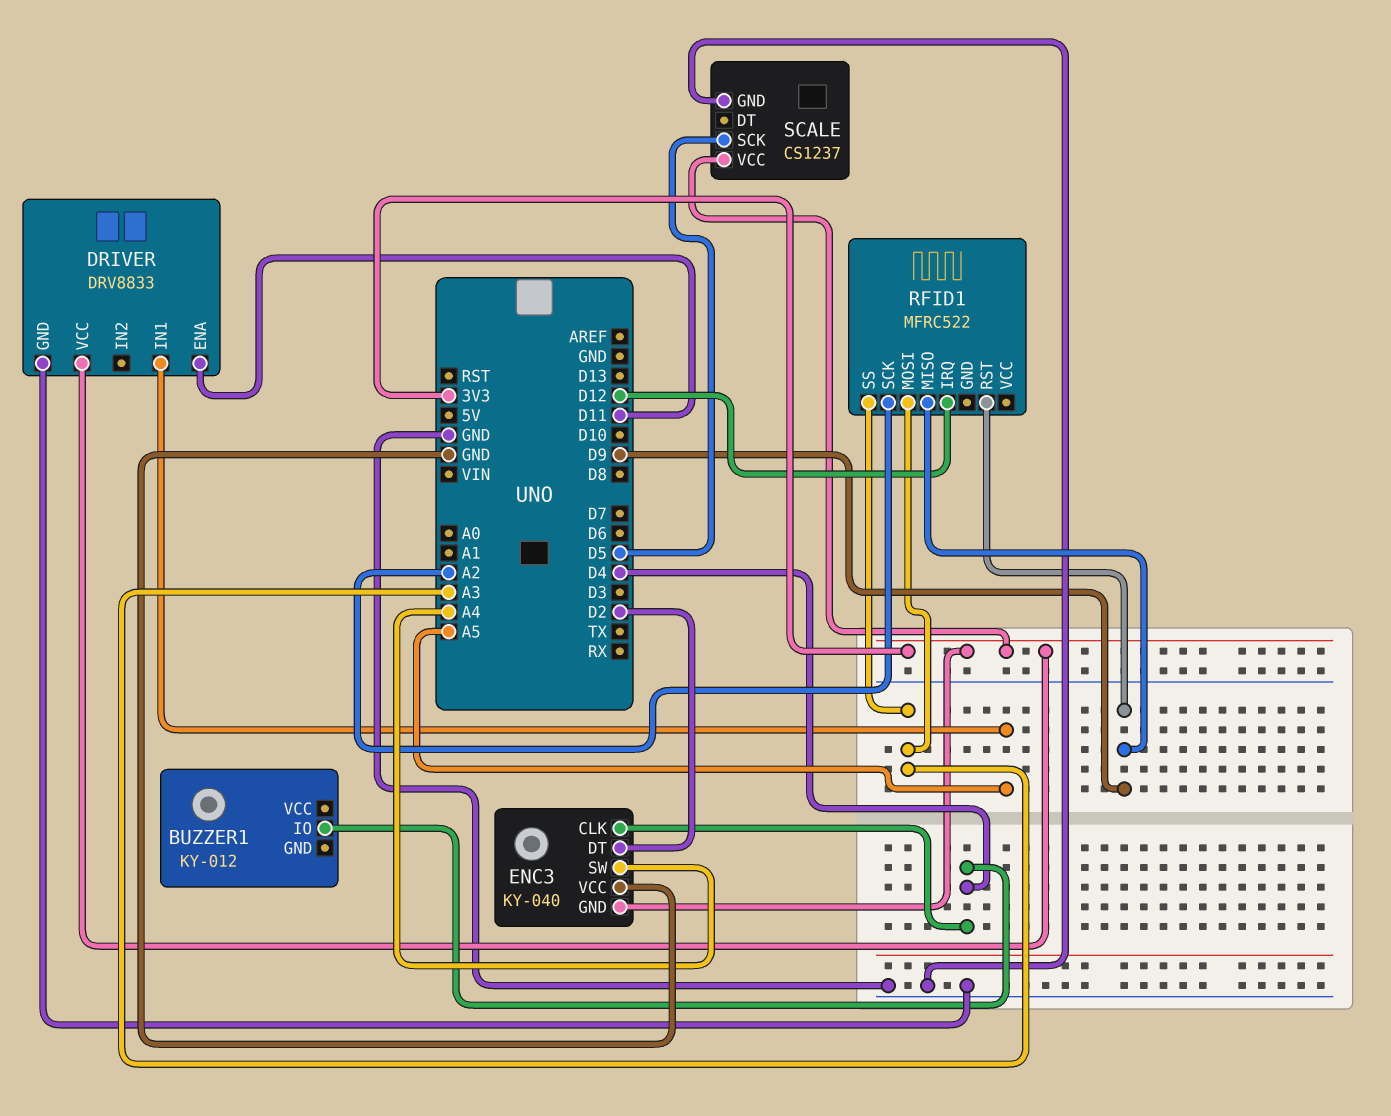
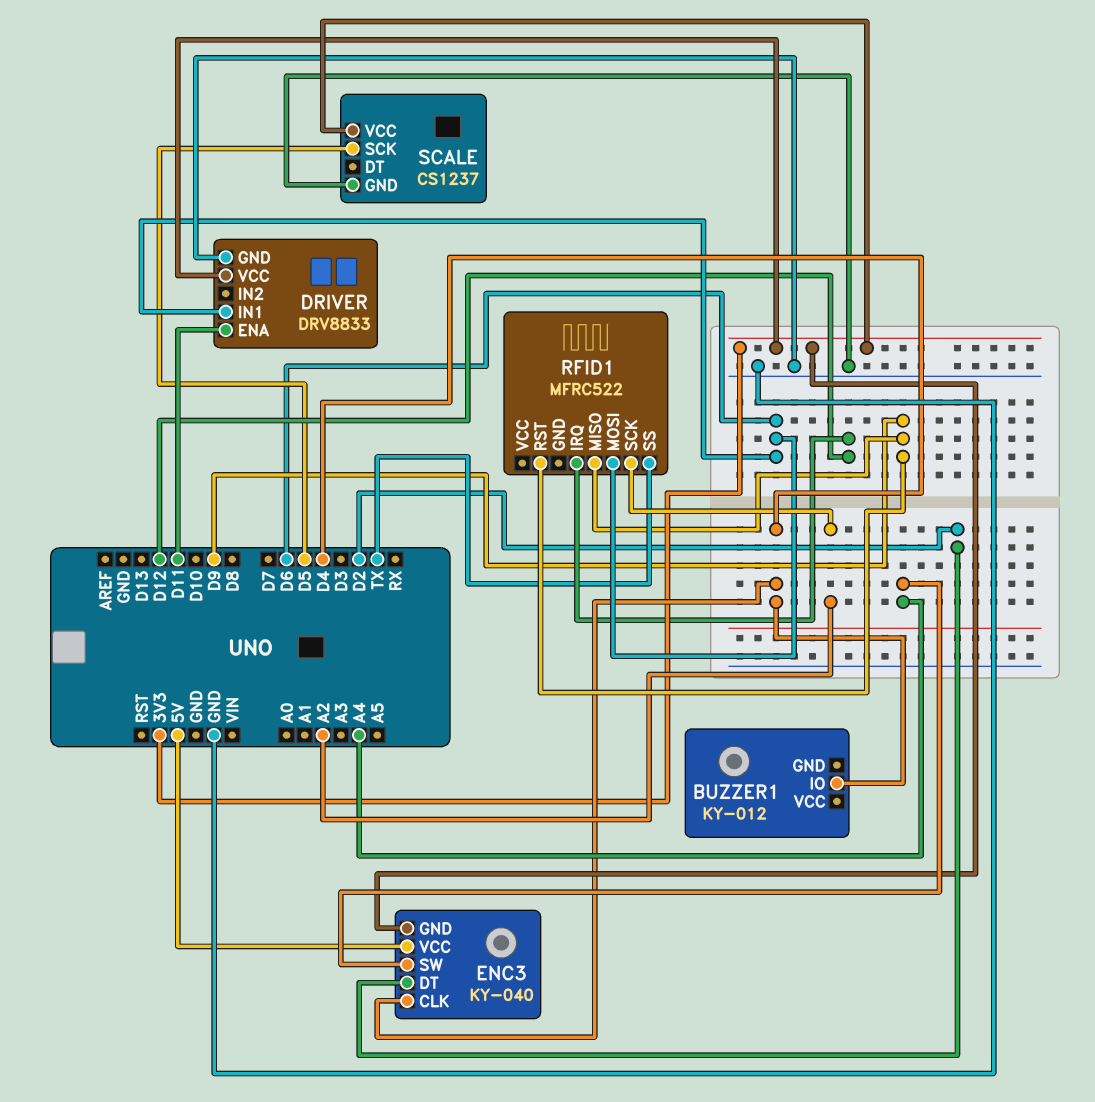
DRIVER pin IN1: A5 -> D6
ENC3 pin VCC: GND -> 5V
RFID1 pin MOSI: A3 -> D6
RFID1 pin SS: A3 -> TX

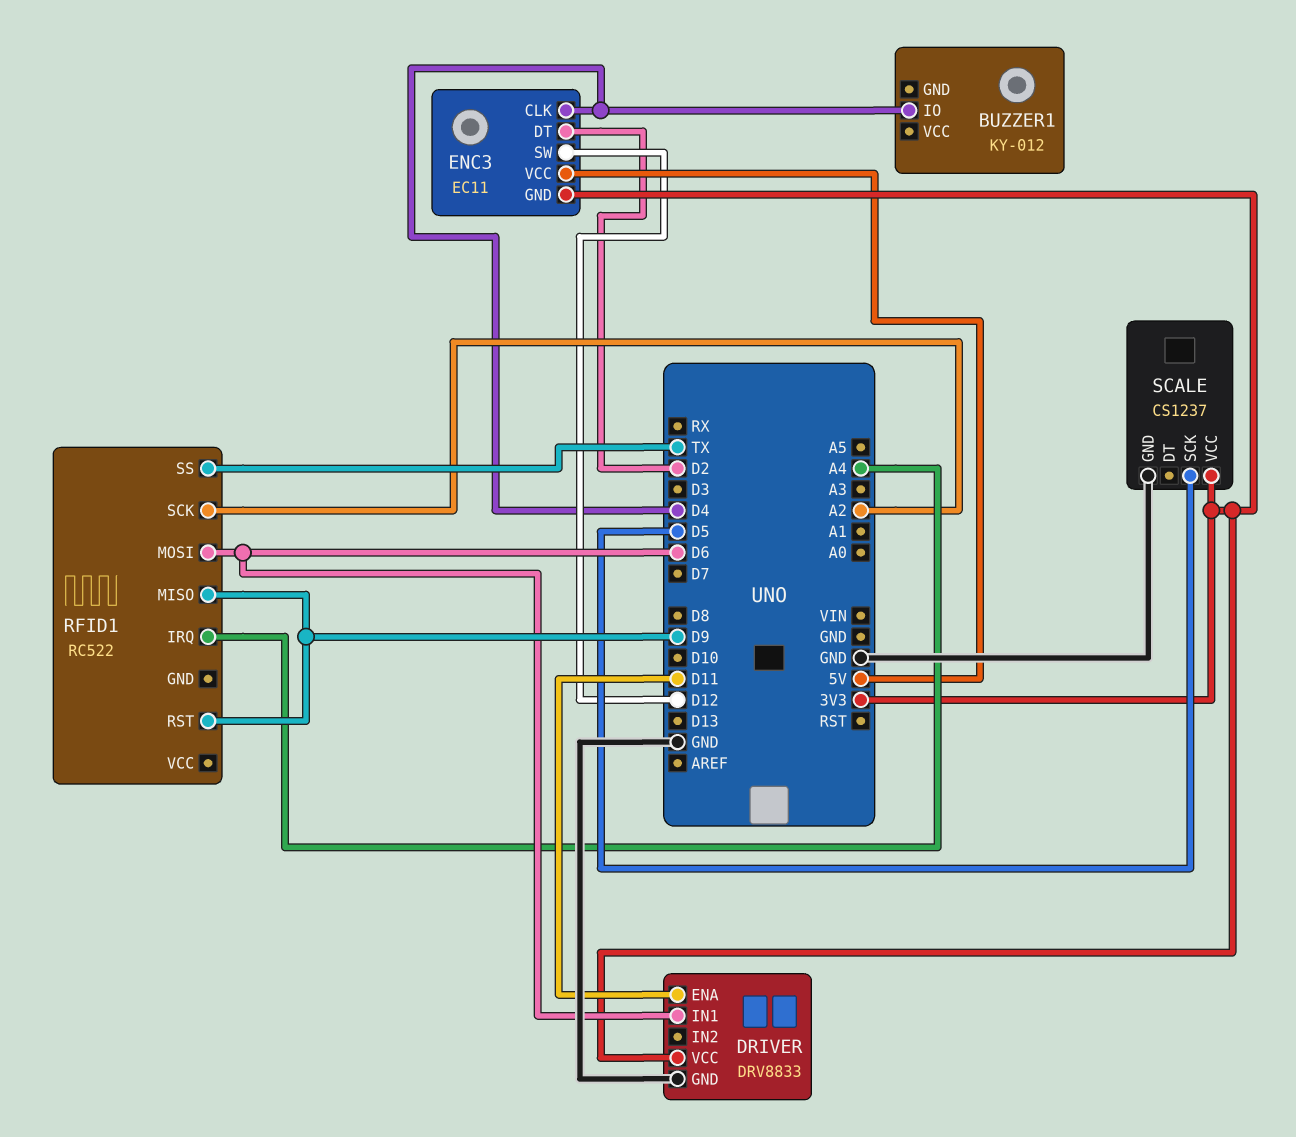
ENC3: KY-040 -> EC11
ENC3 pin SW: A4 -> D12
RFID1: MFRC522 -> RC522
RFID1 pin IRQ: D12 -> A4

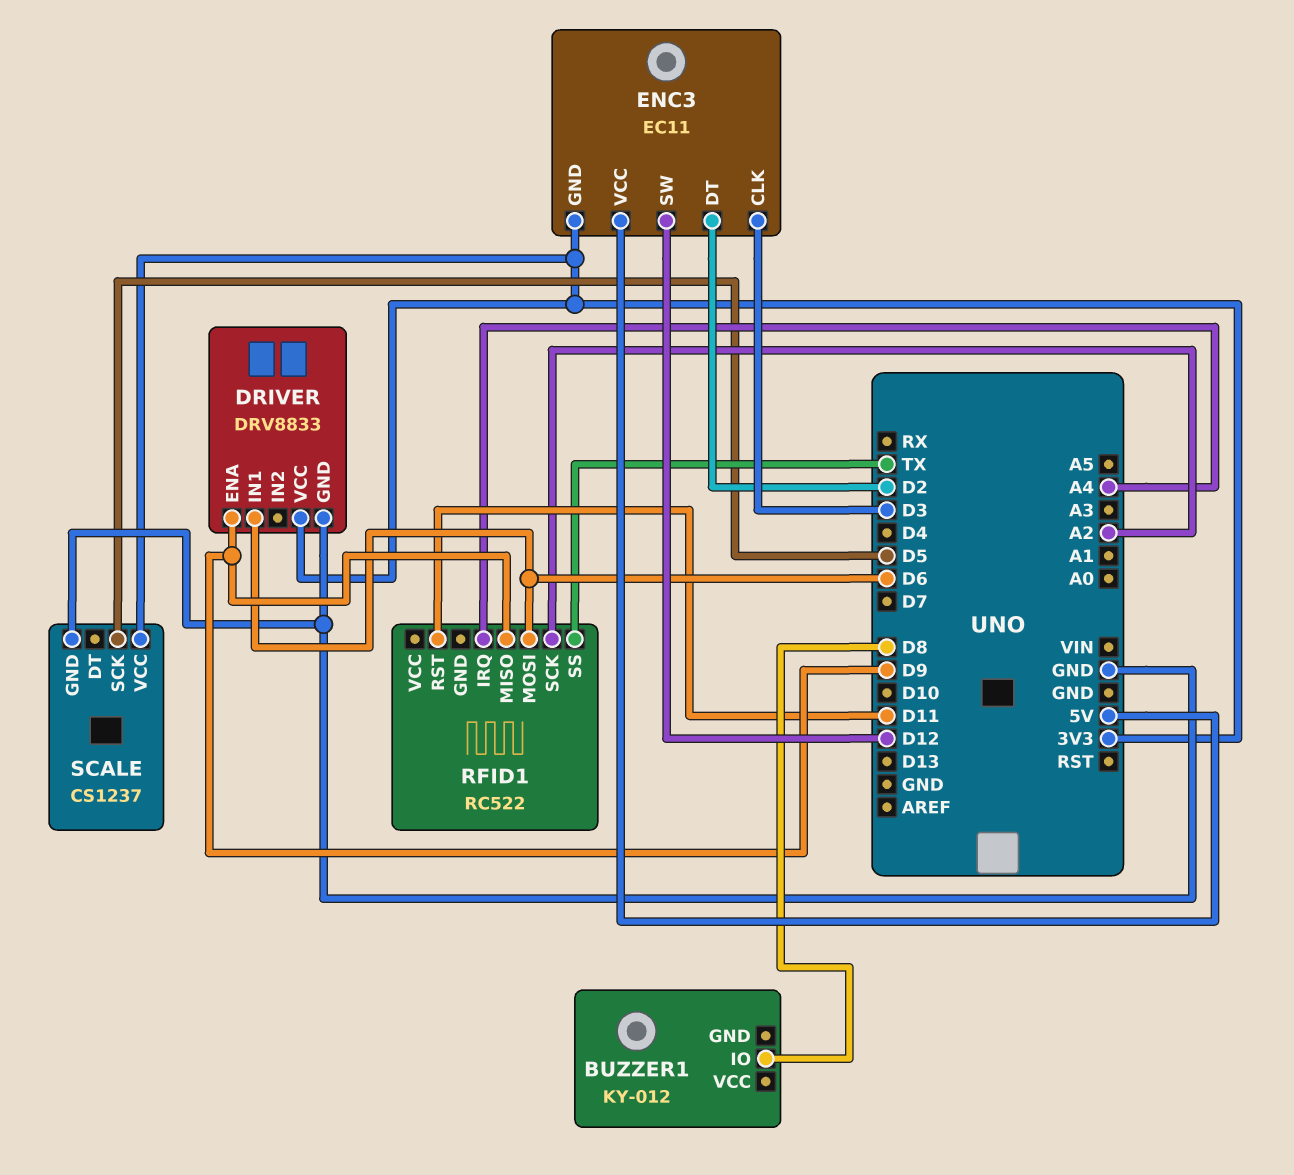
BUZZER1 pin IO: D4 -> D8
DRIVER pin ENA: D11 -> D9
ENC3 pin CLK: D4 -> D3
RFID1 pin RST: D9 -> D11

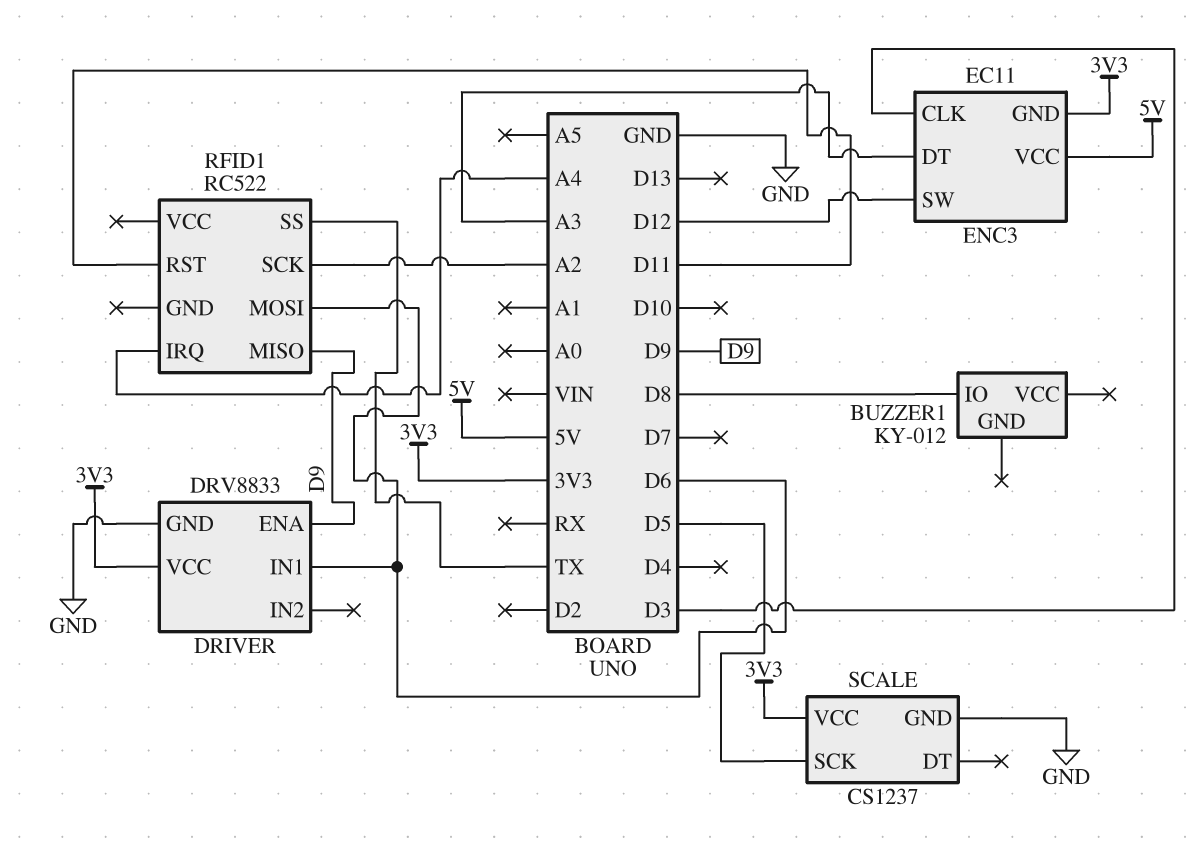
ENC3 pin DT: D2 -> A3

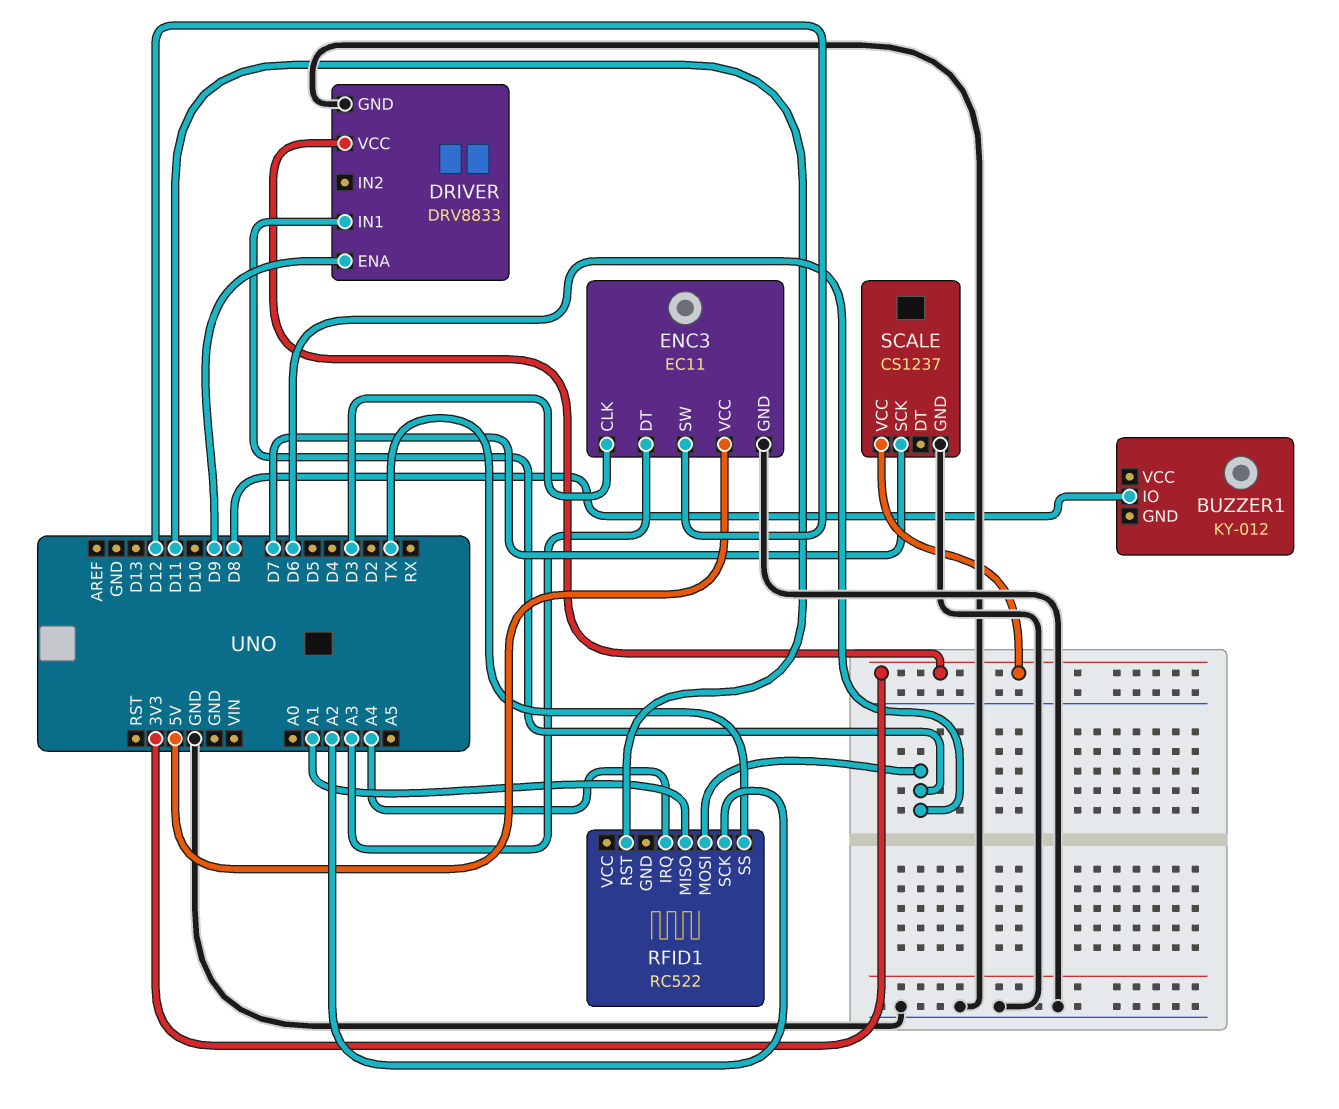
ENC3 pin GND: 3V3 -> GND
RFID1 pin MISO: D9 -> A1
SCALE pin SCK: D5 -> D7

